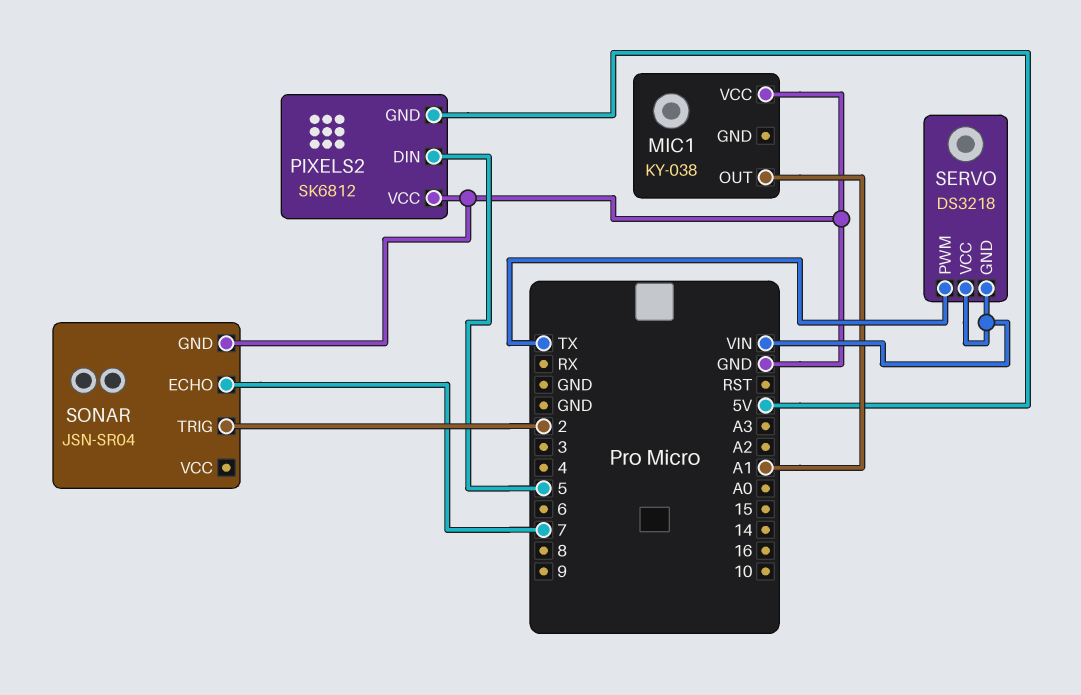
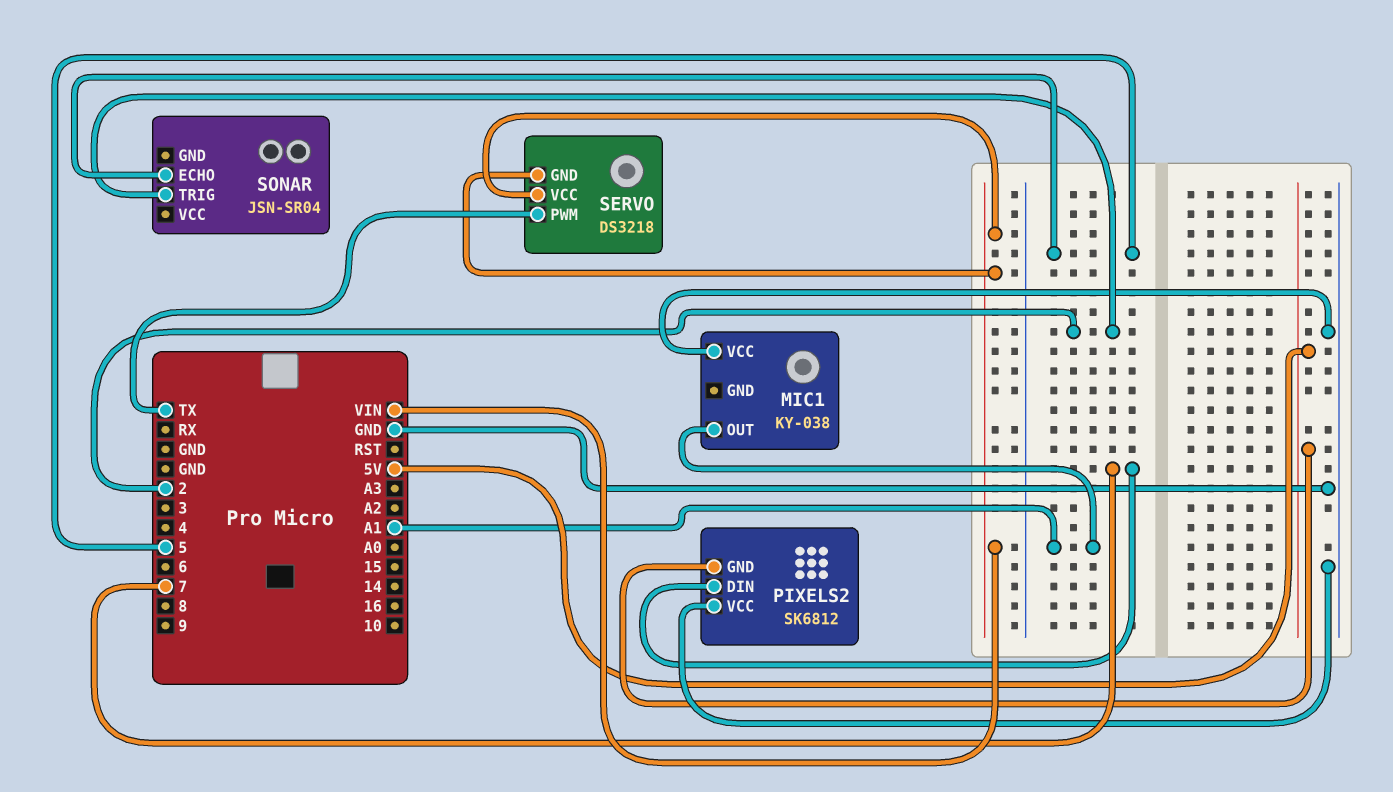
PIXELS2 pin DIN: 5 -> 7
SONAR pin ECHO: 7 -> 5
SONAR pin GND: GND -> none

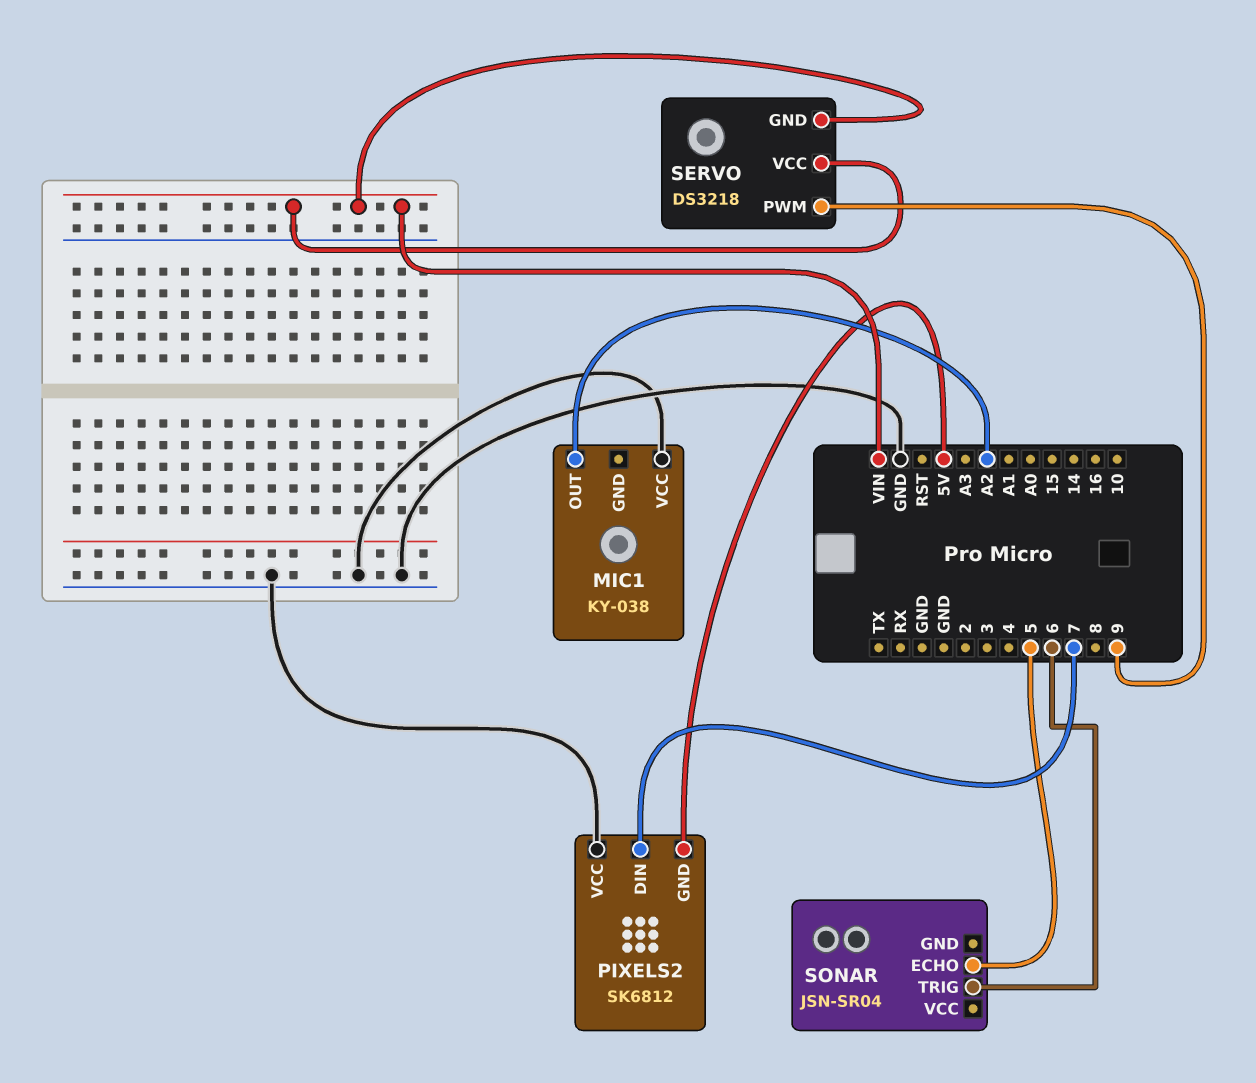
MIC1 pin OUT: A1 -> A2
SERVO pin PWM: TX -> 9
SONAR pin TRIG: 2 -> 6

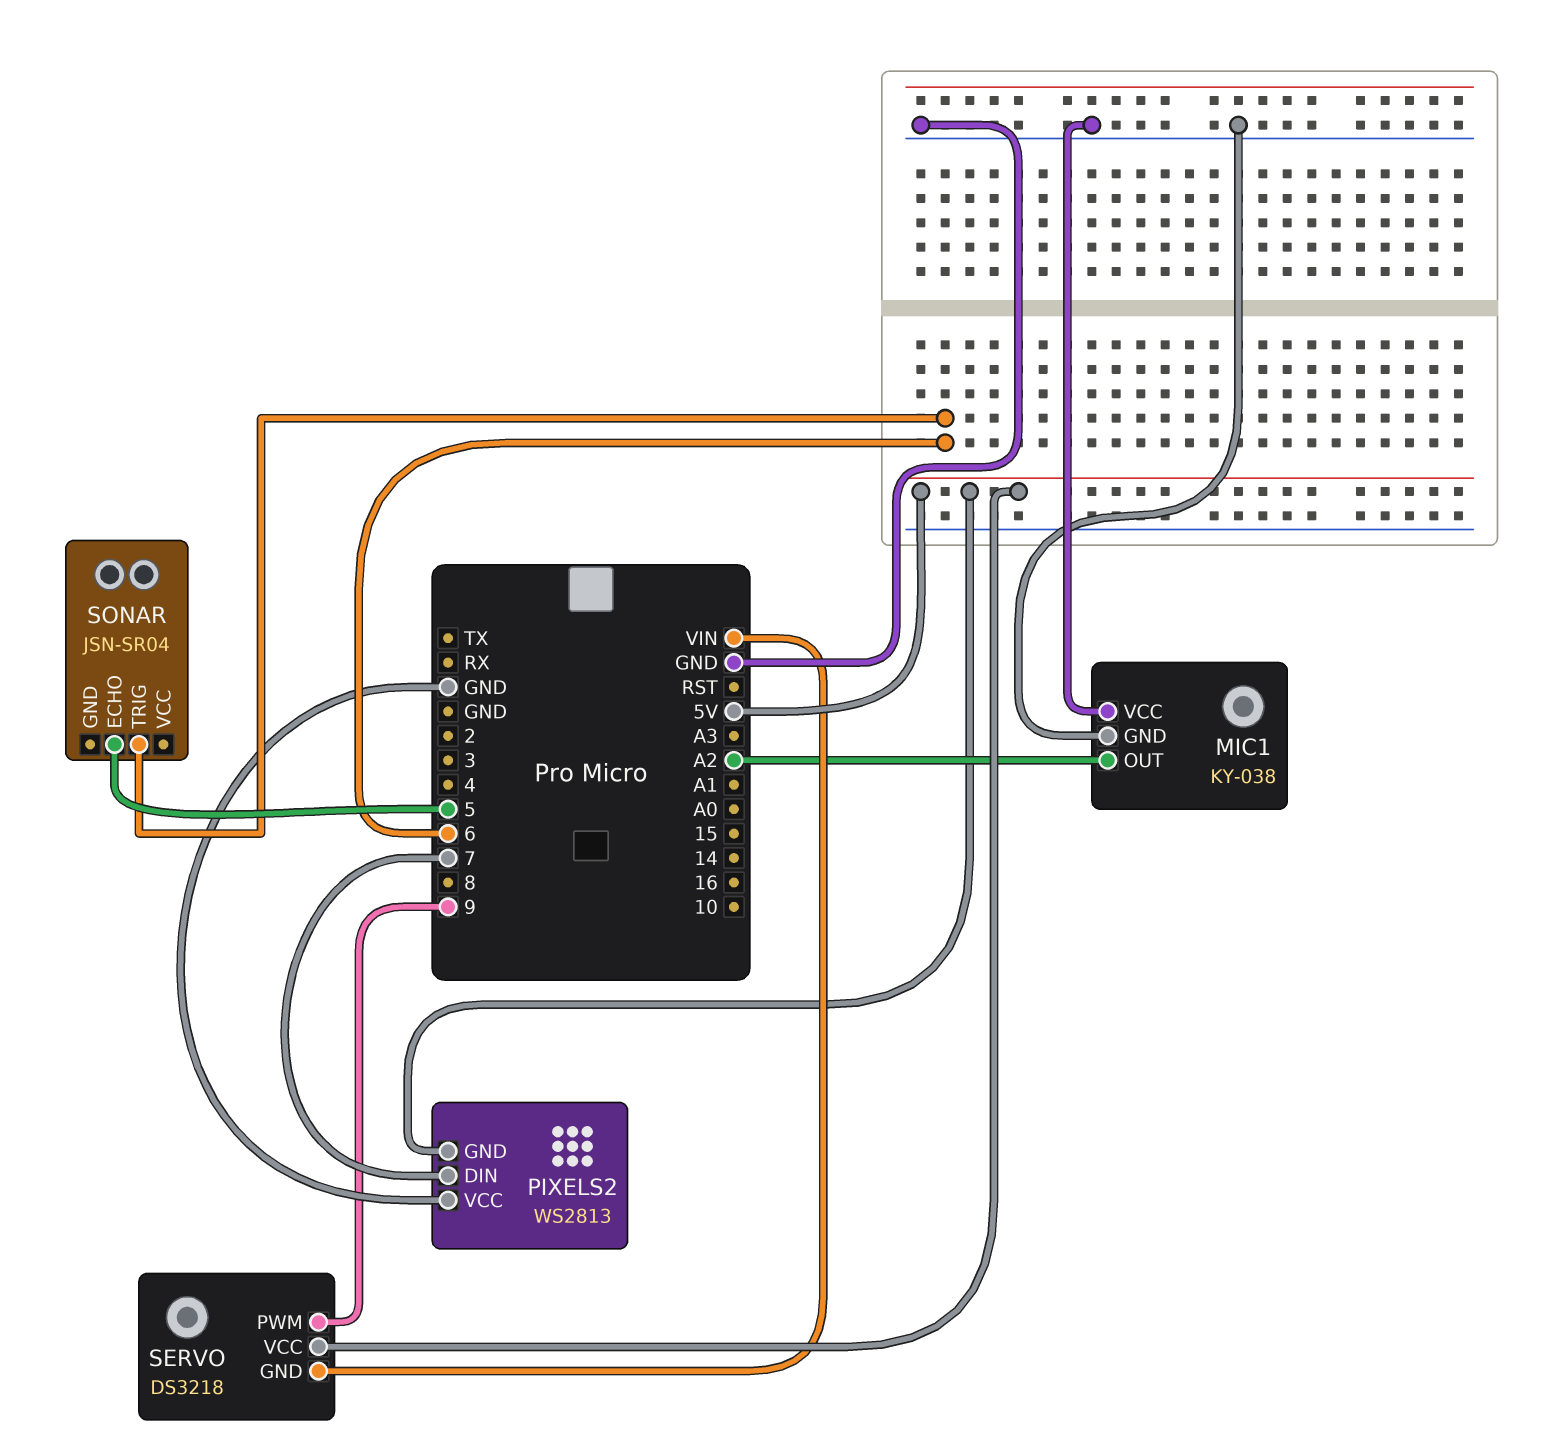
MIC1 pin GND: none -> GND
PIXELS2: SK6812 -> WS2813
SERVO pin VCC: VIN -> 5V

